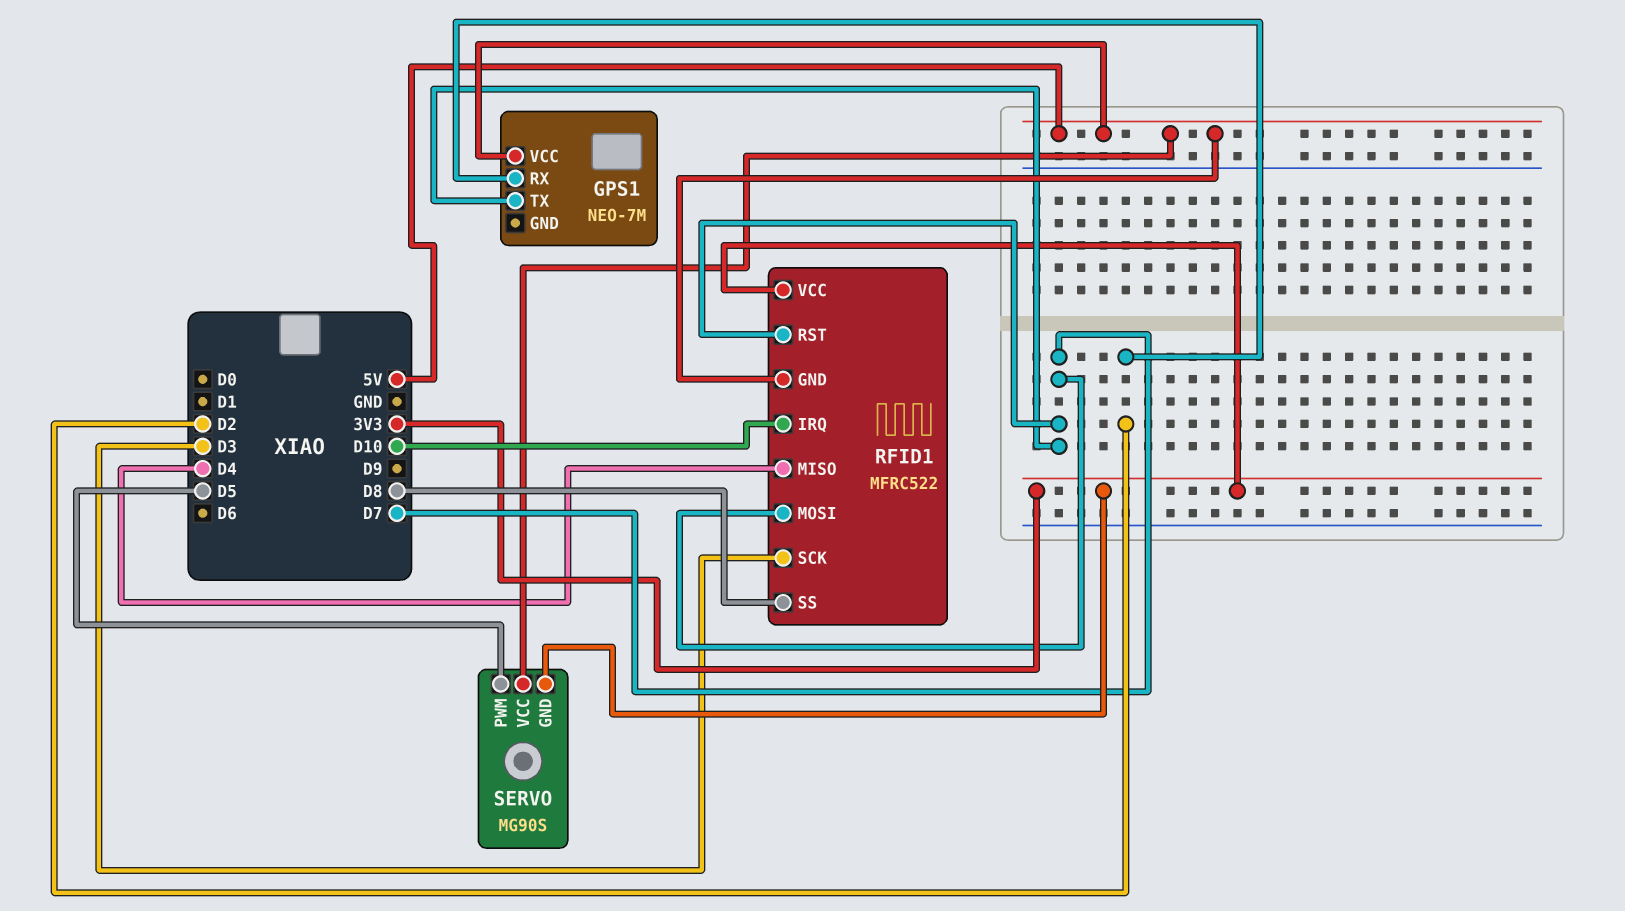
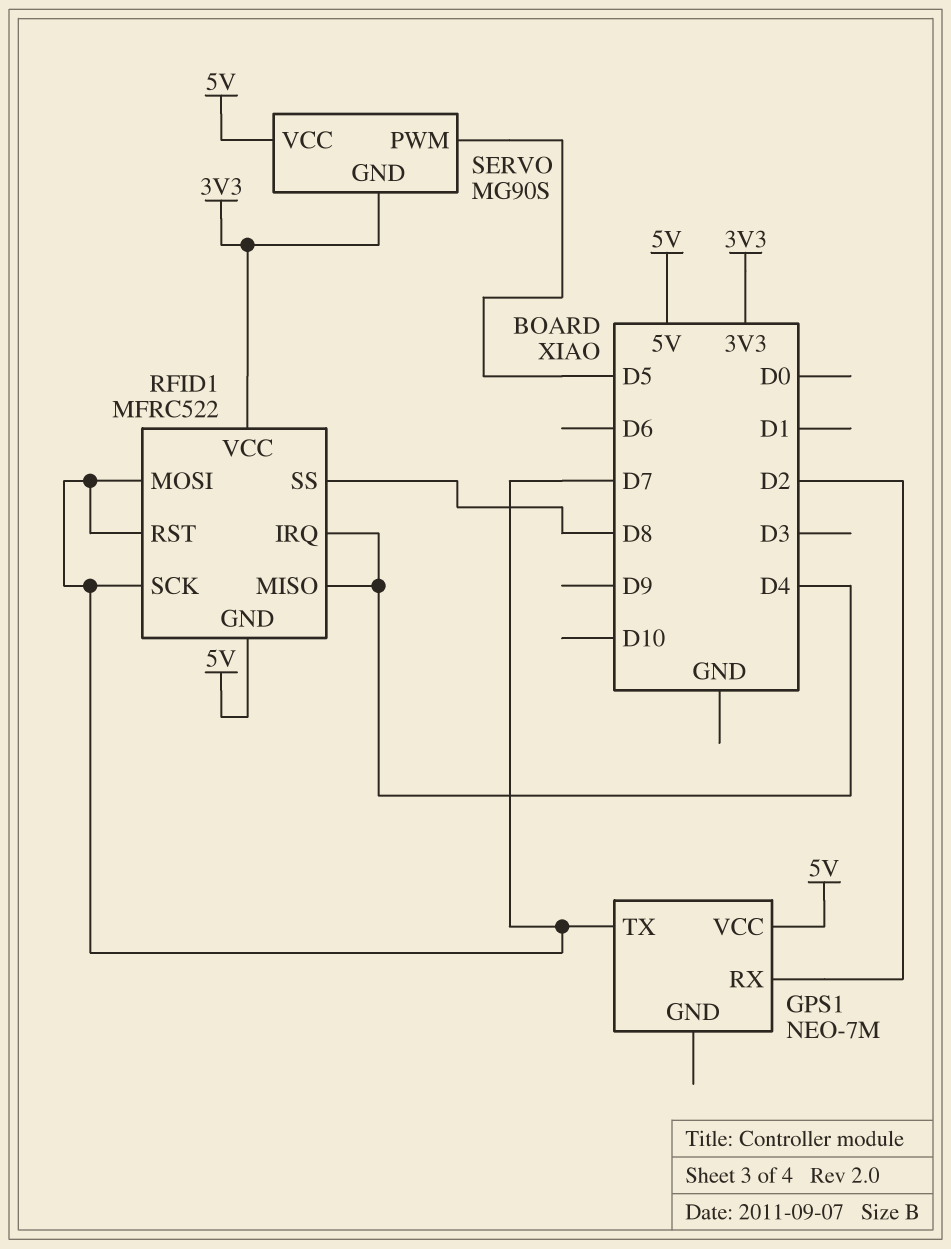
RFID1 pin IRQ: D10 -> D4
RFID1 pin SCK: D3 -> D7

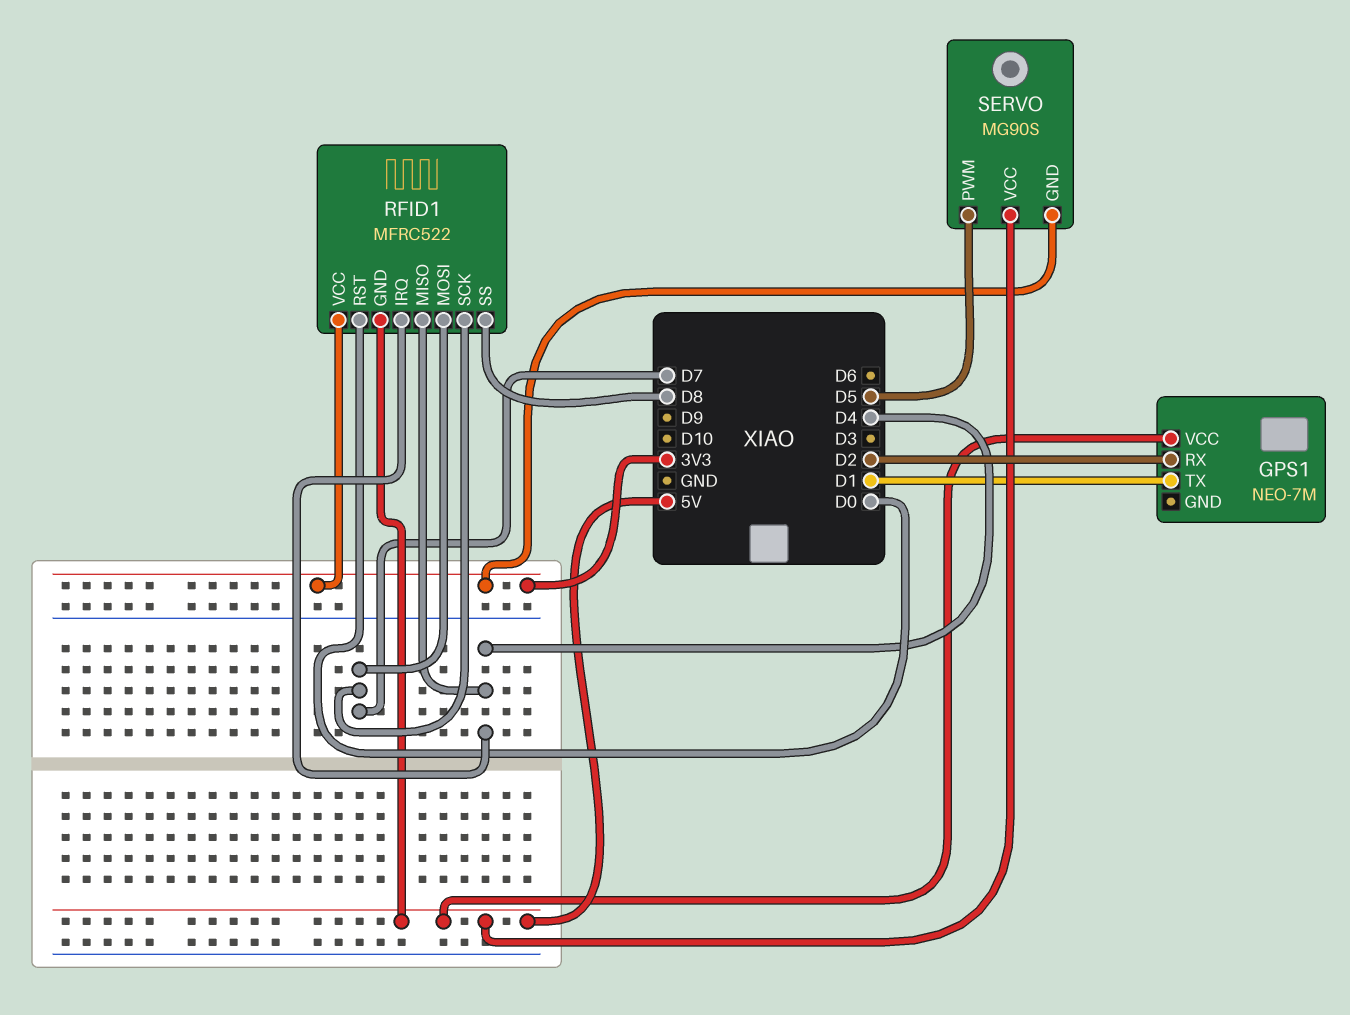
GPS1 pin TX: D7 -> D1
RFID1 pin RST: D7 -> D0

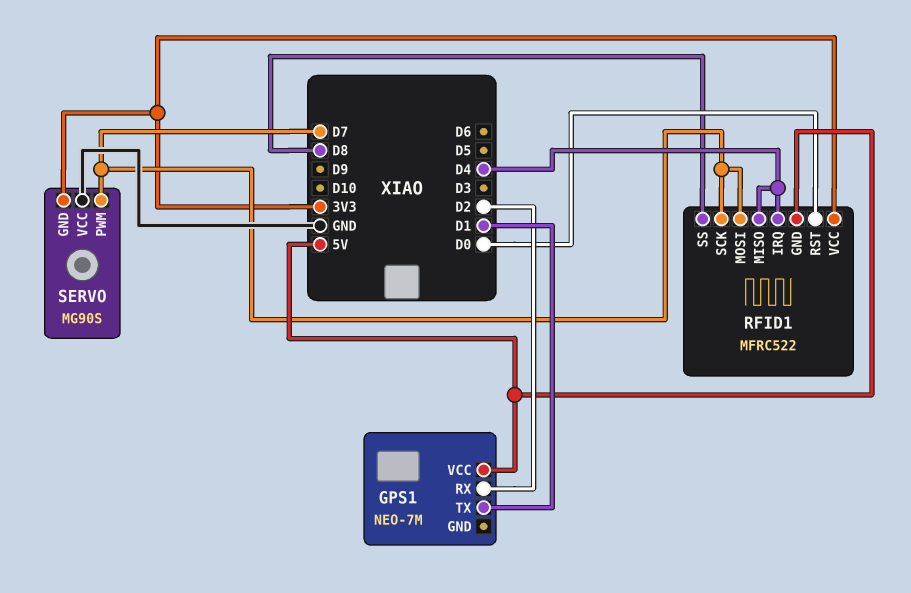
SERVO pin PWM: D5 -> D7
SERVO pin VCC: 5V -> GND

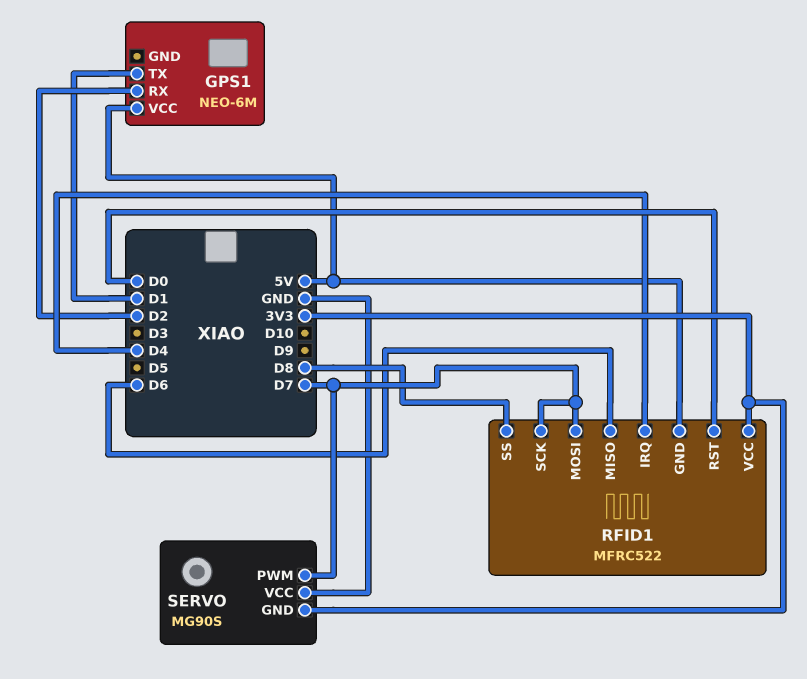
GPS1: NEO-7M -> NEO-6M
RFID1 pin MISO: D4 -> D6

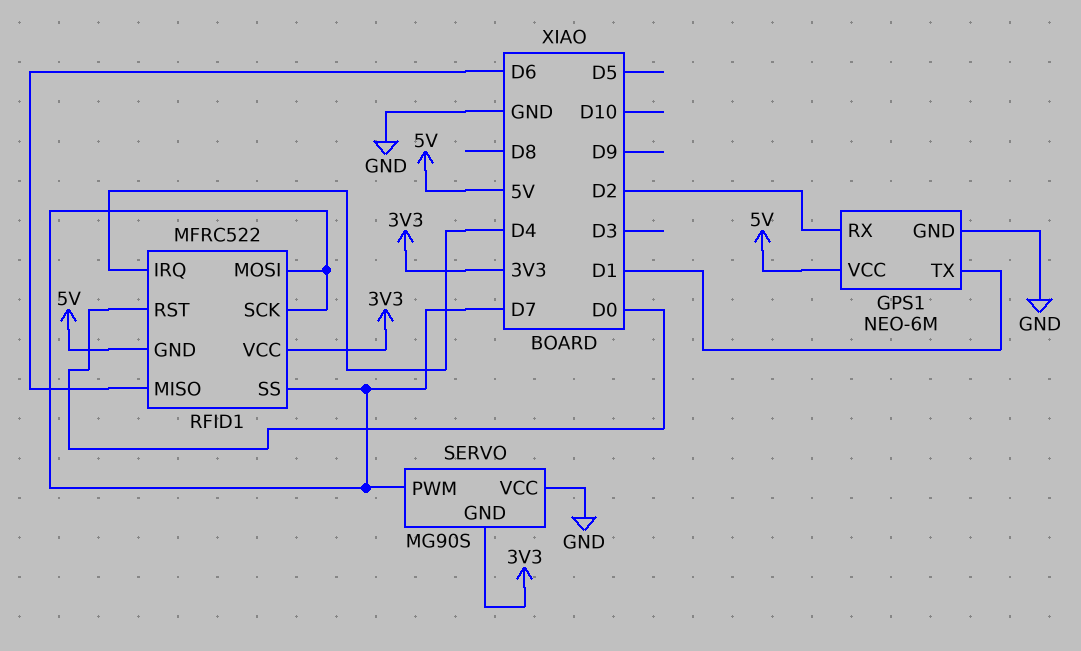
GPS1 pin GND: none -> GND
RFID1 pin SS: D8 -> D7

